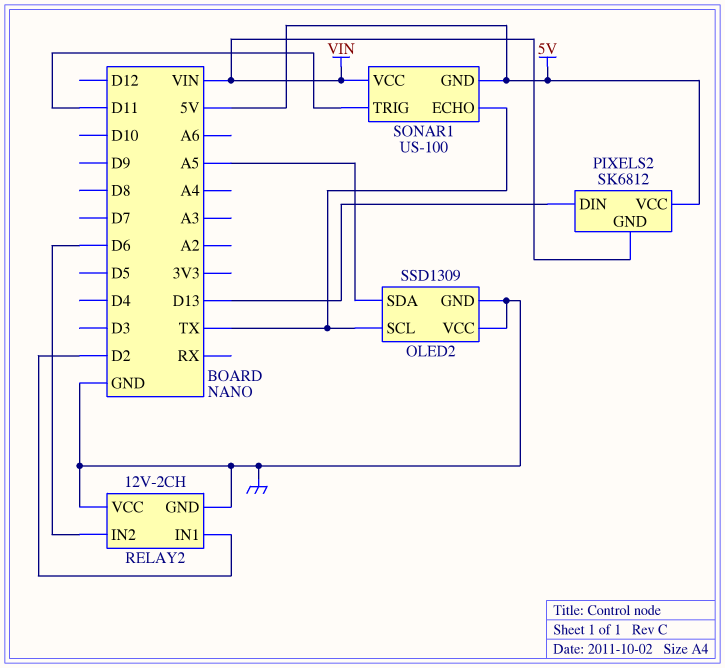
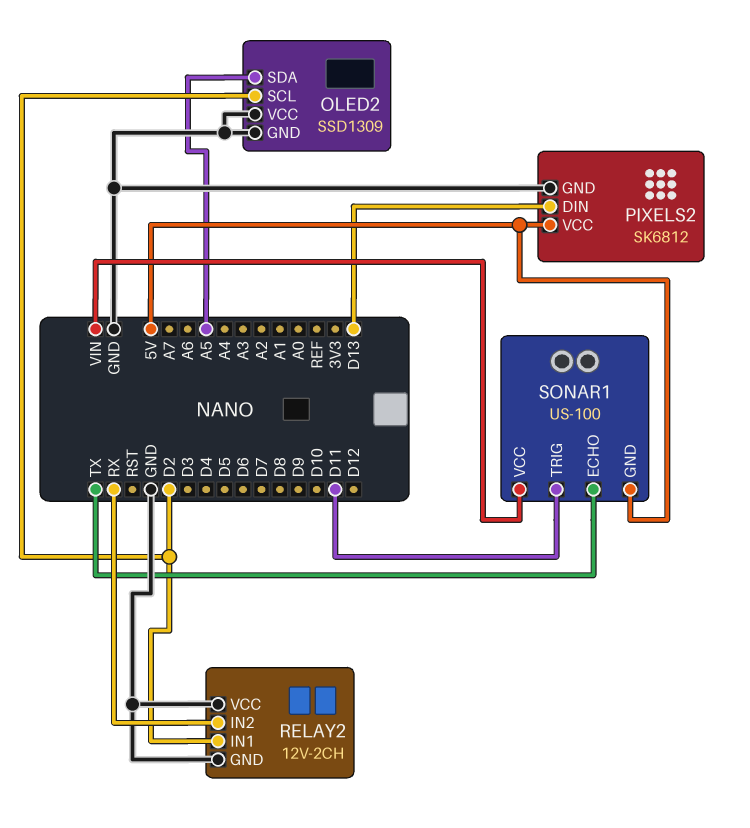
OLED2 pin SCL: TX -> D2
PIXELS2 pin GND: VIN -> GND
RELAY2 pin IN2: D6 -> RX

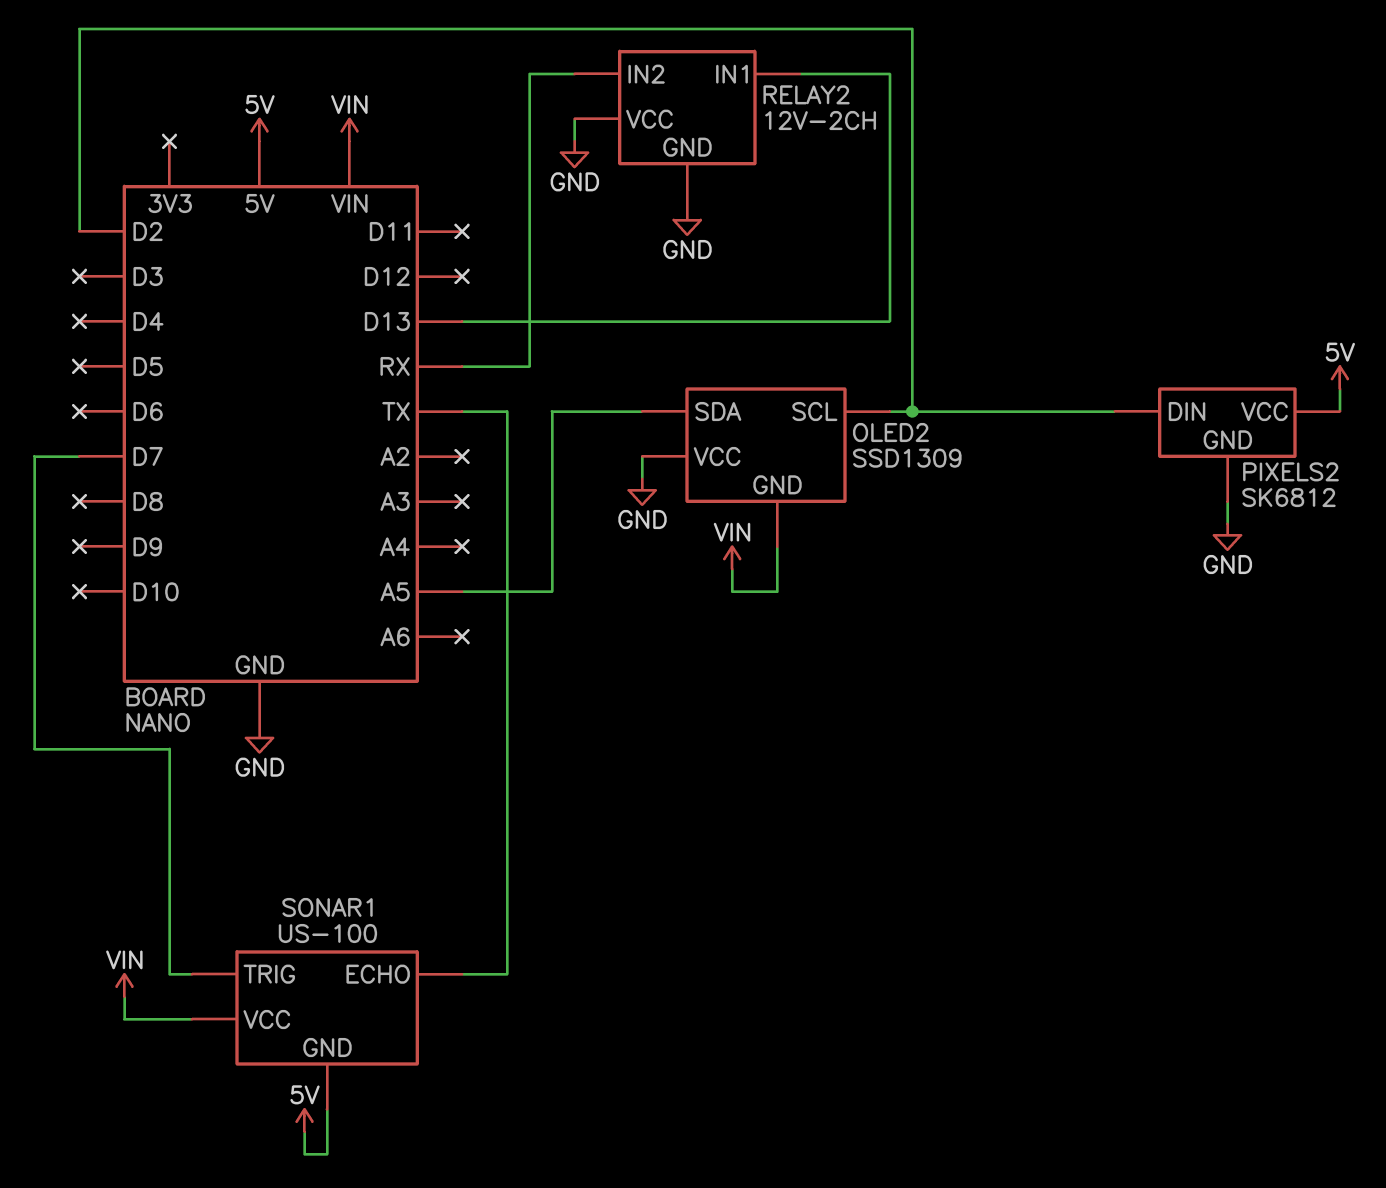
OLED2 pin GND: GND -> VIN
PIXELS2 pin DIN: D13 -> D2
RELAY2 pin IN1: D2 -> D13
SONAR1 pin TRIG: D11 -> D7

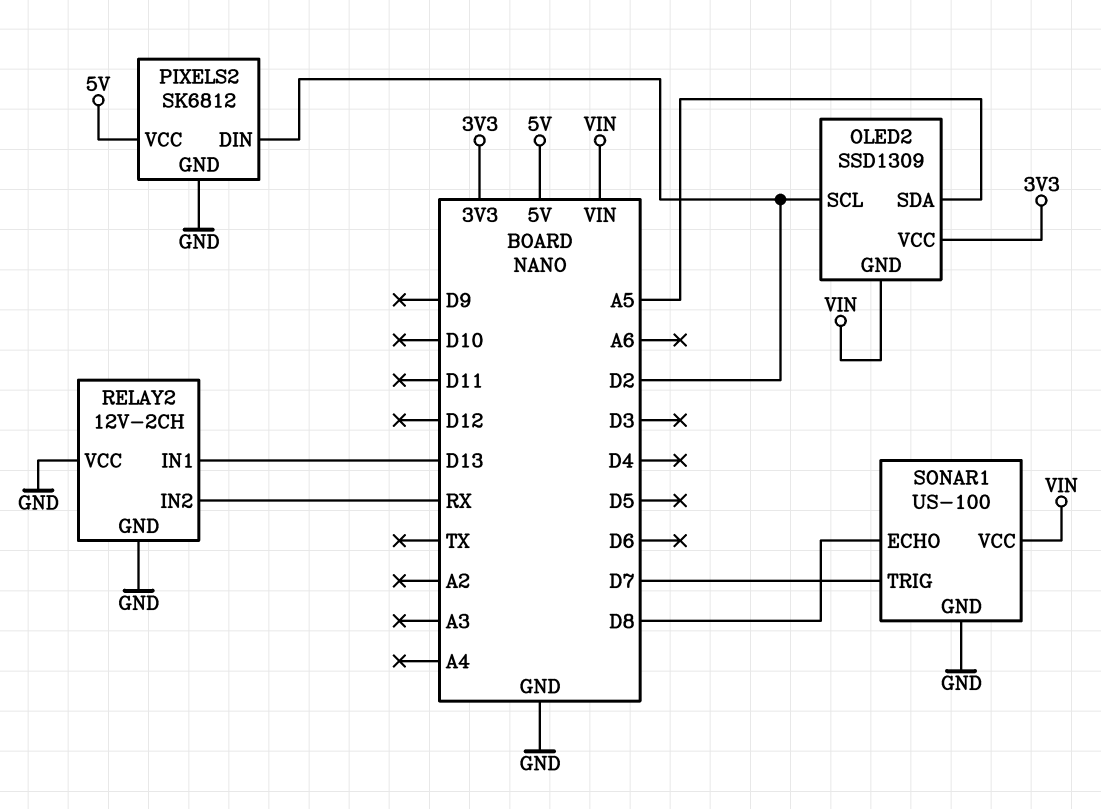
OLED2 pin VCC: GND -> 3V3
SONAR1 pin ECHO: TX -> D8
SONAR1 pin GND: 5V -> GND

